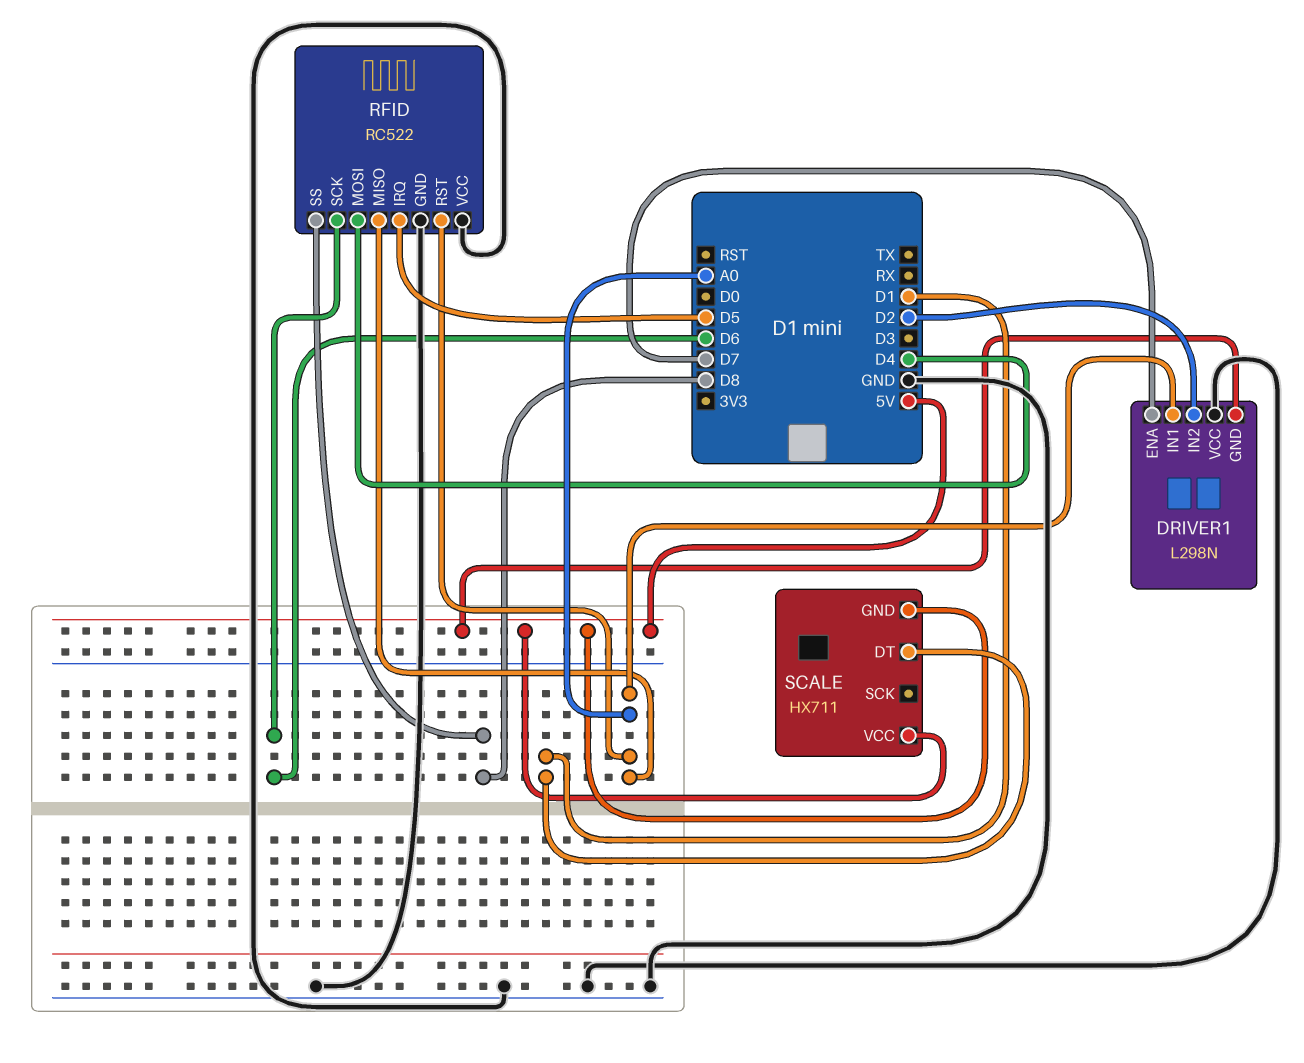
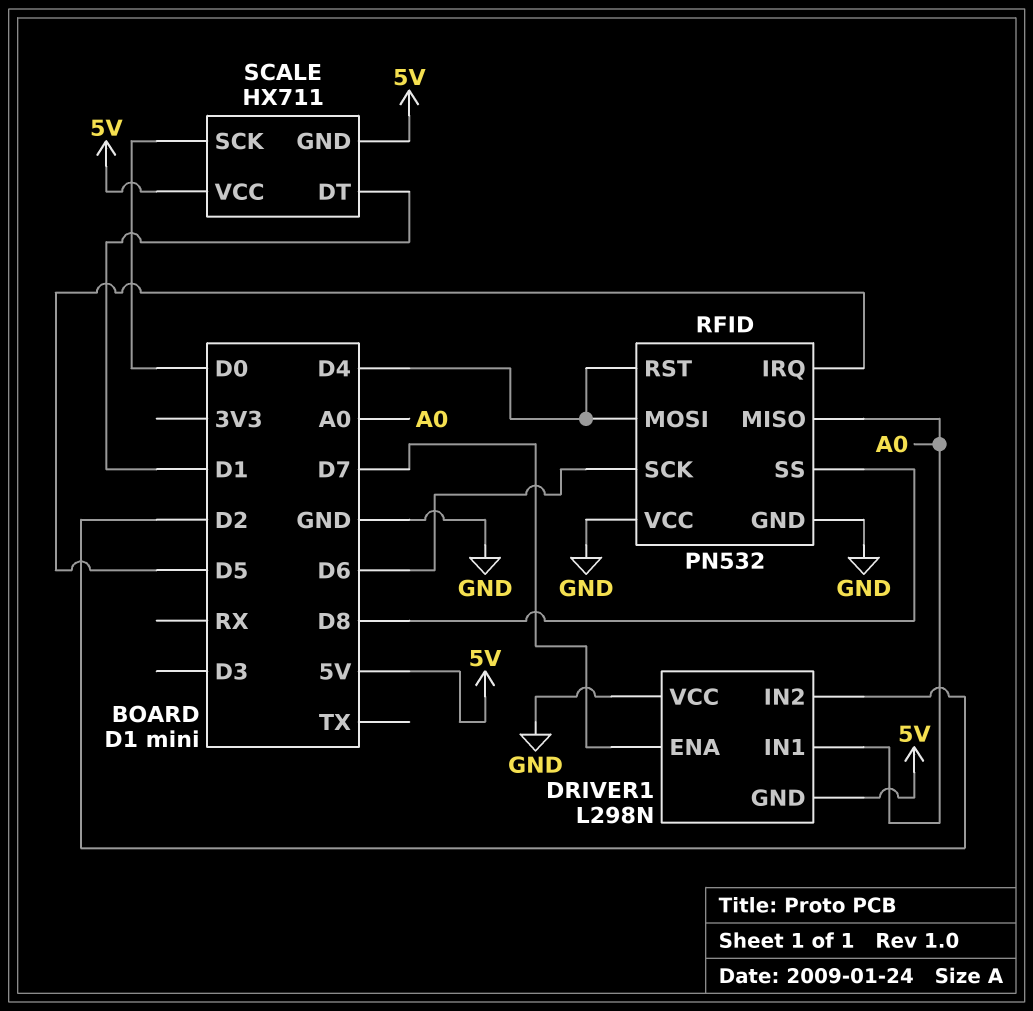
RFID: RC522 -> PN532
RFID pin RST: A0 -> D4
SCALE pin SCK: none -> D0

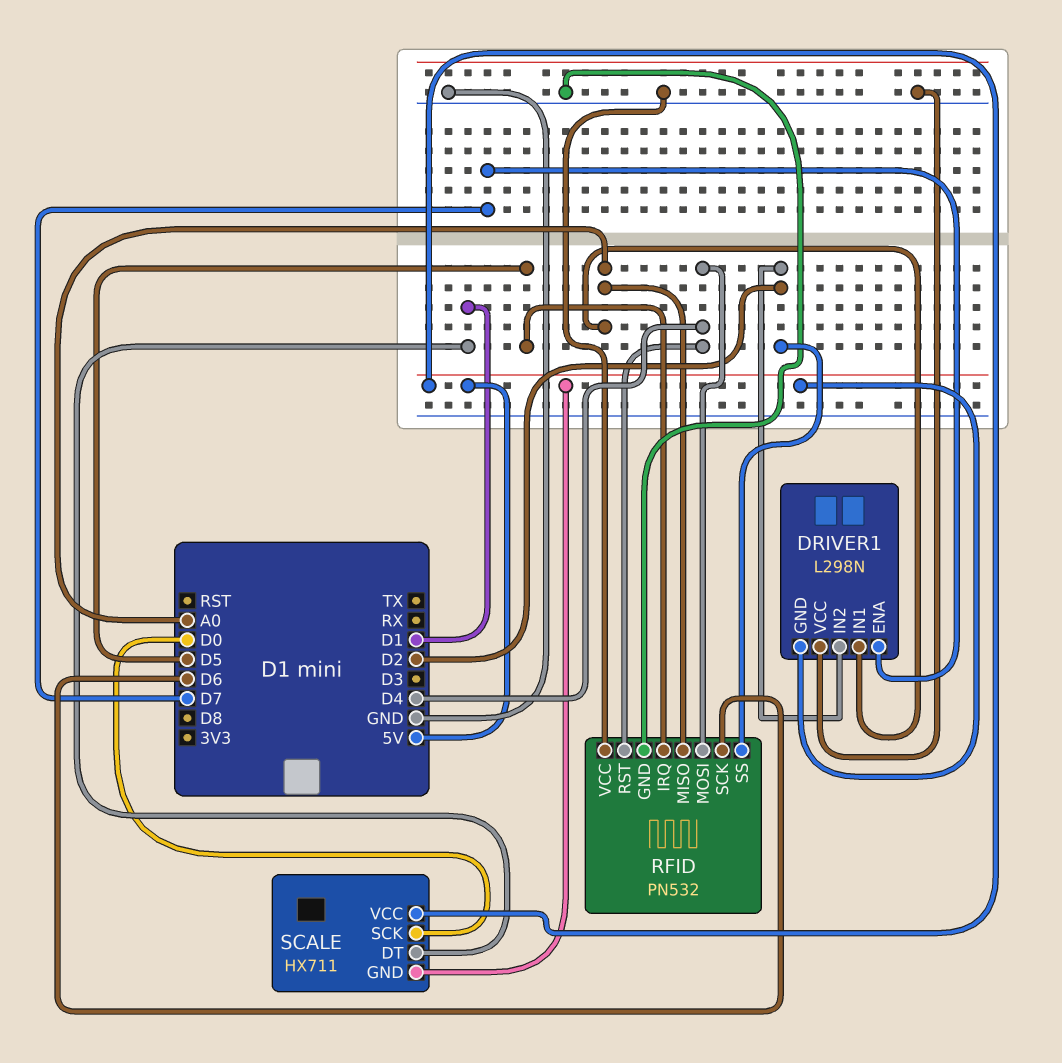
RFID pin SS: D8 -> D2

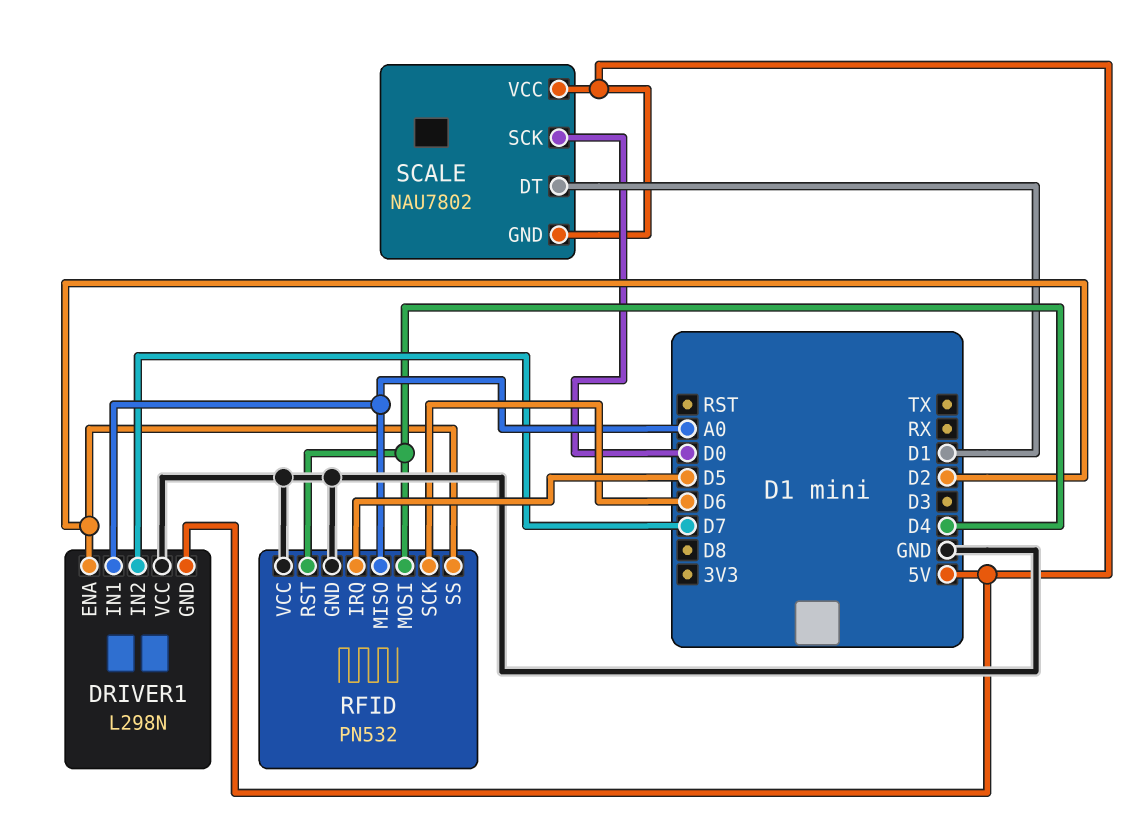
DRIVER1 pin ENA: D7 -> D2
DRIVER1 pin IN2: D2 -> D7
SCALE: HX711 -> NAU7802

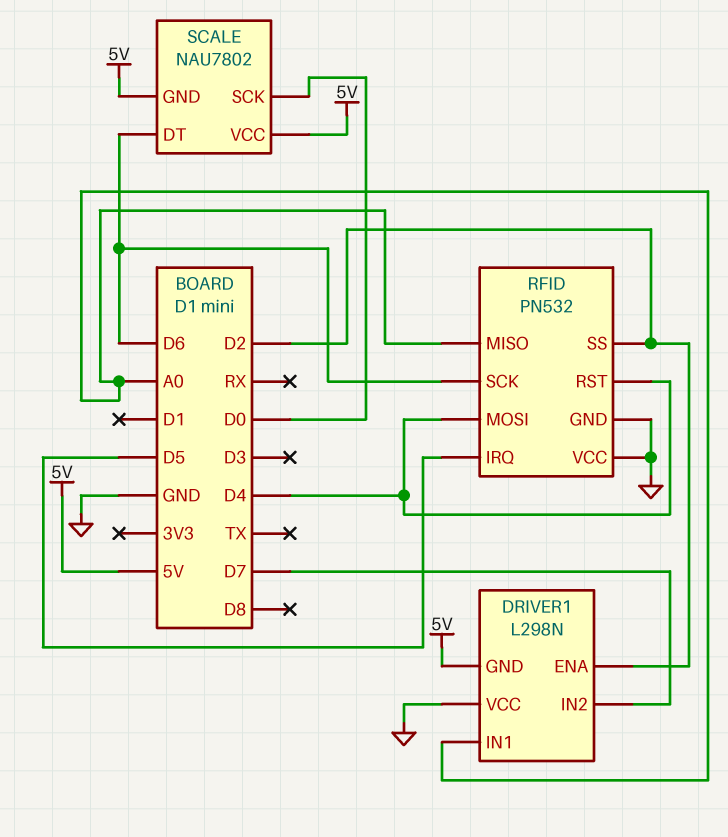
SCALE pin DT: D1 -> D6

